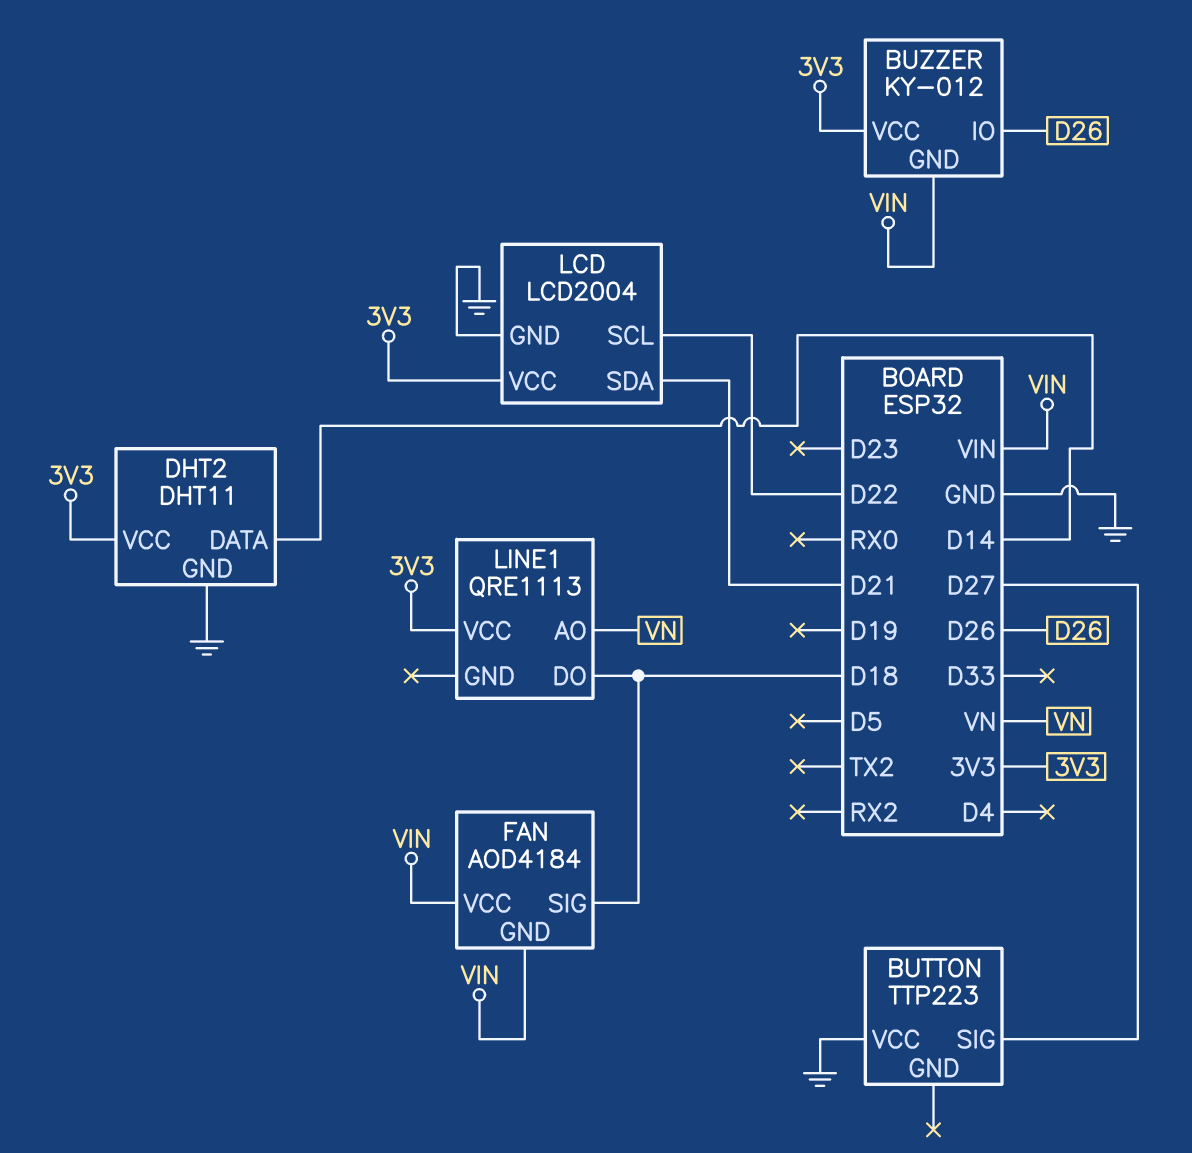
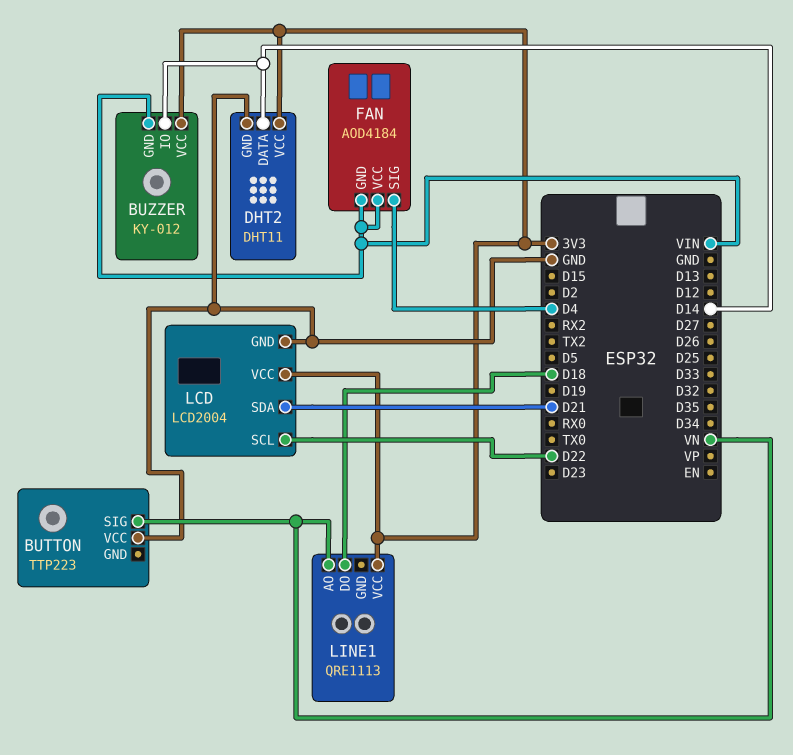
BUTTON pin SIG: D27 -> VN
BUZZER pin IO: D26 -> D14
FAN pin SIG: D18 -> D4

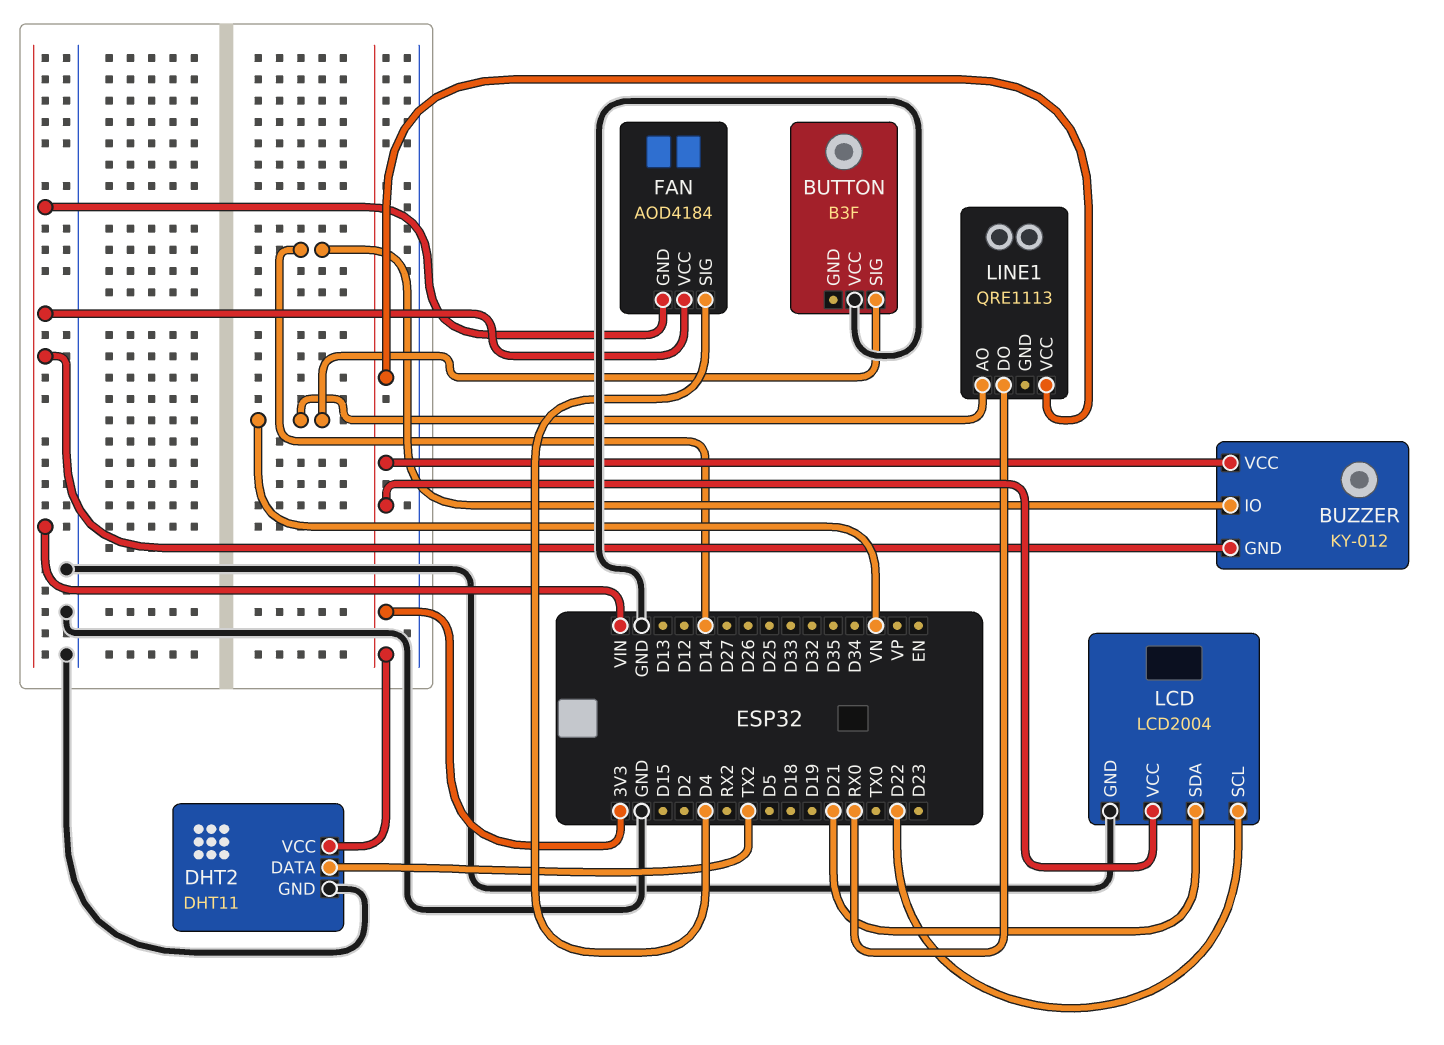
BUTTON: TTP223 -> B3F
DHT2 pin DATA: D14 -> TX2
LINE1 pin DO: D18 -> RX0

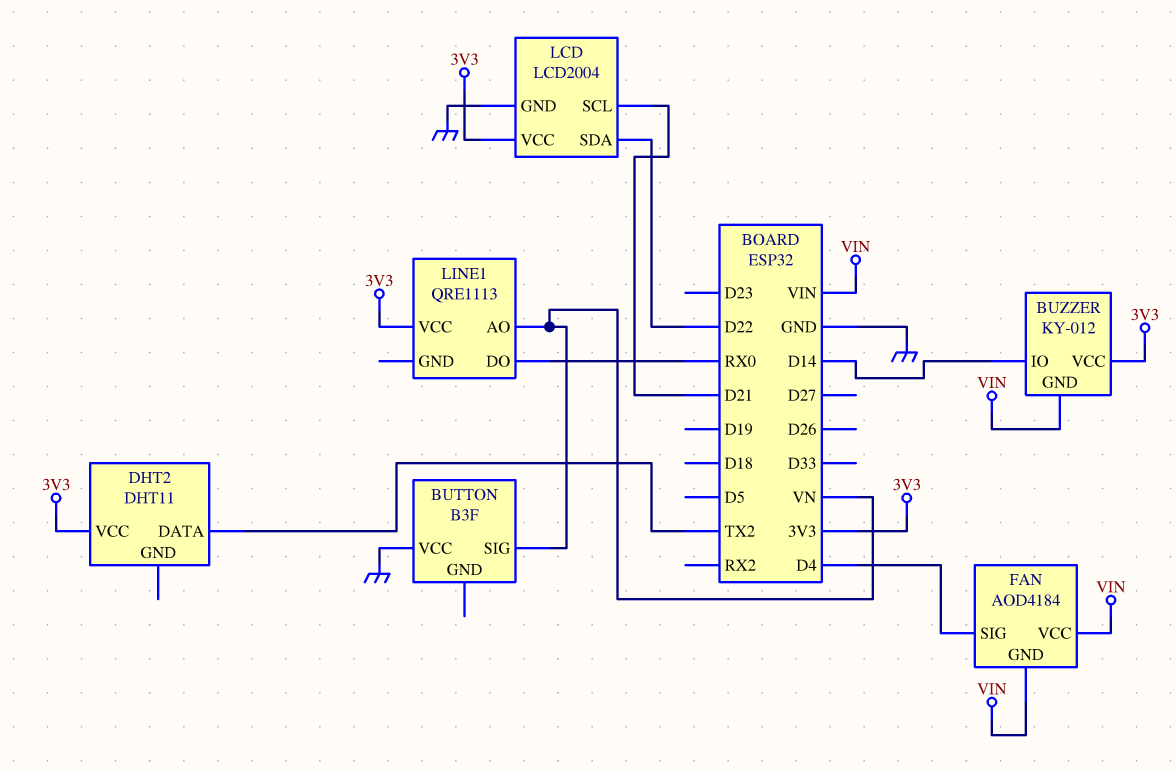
DHT2 pin GND: GND -> none
LCD pin SCL: D22 -> D21
LCD pin SDA: D21 -> D22

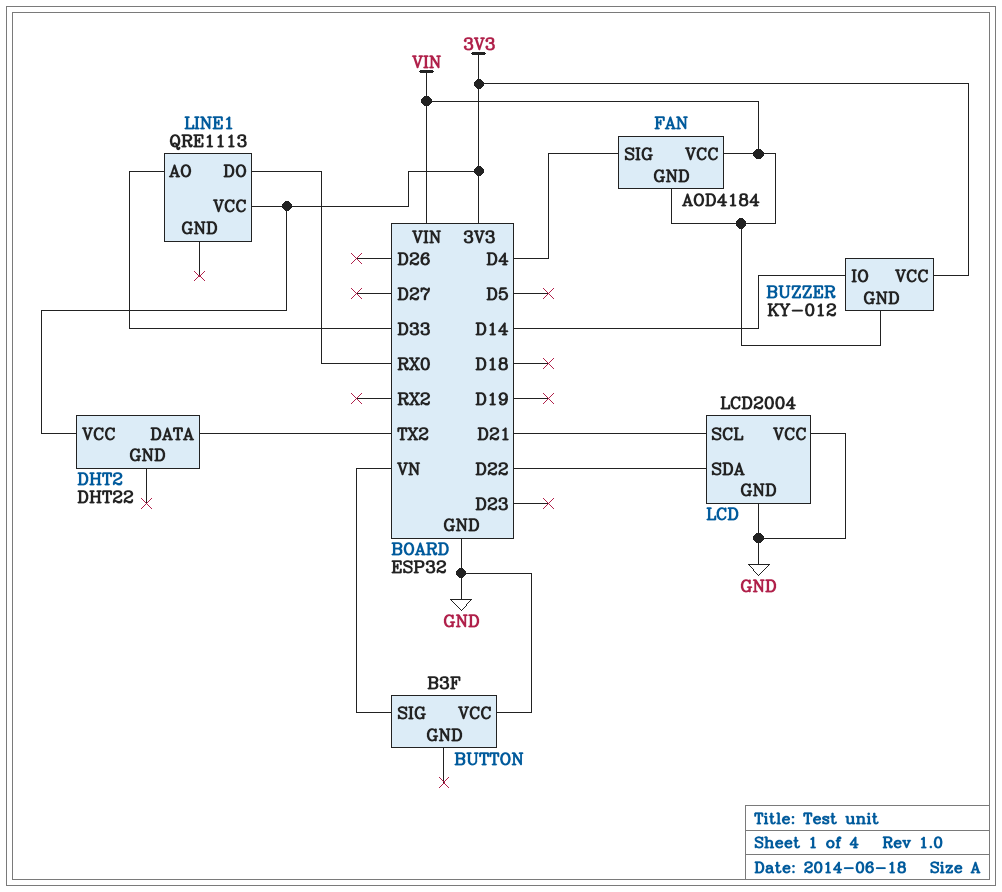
DHT2: DHT11 -> DHT22
LCD pin VCC: 3V3 -> GND
LINE1 pin AO: VN -> D33

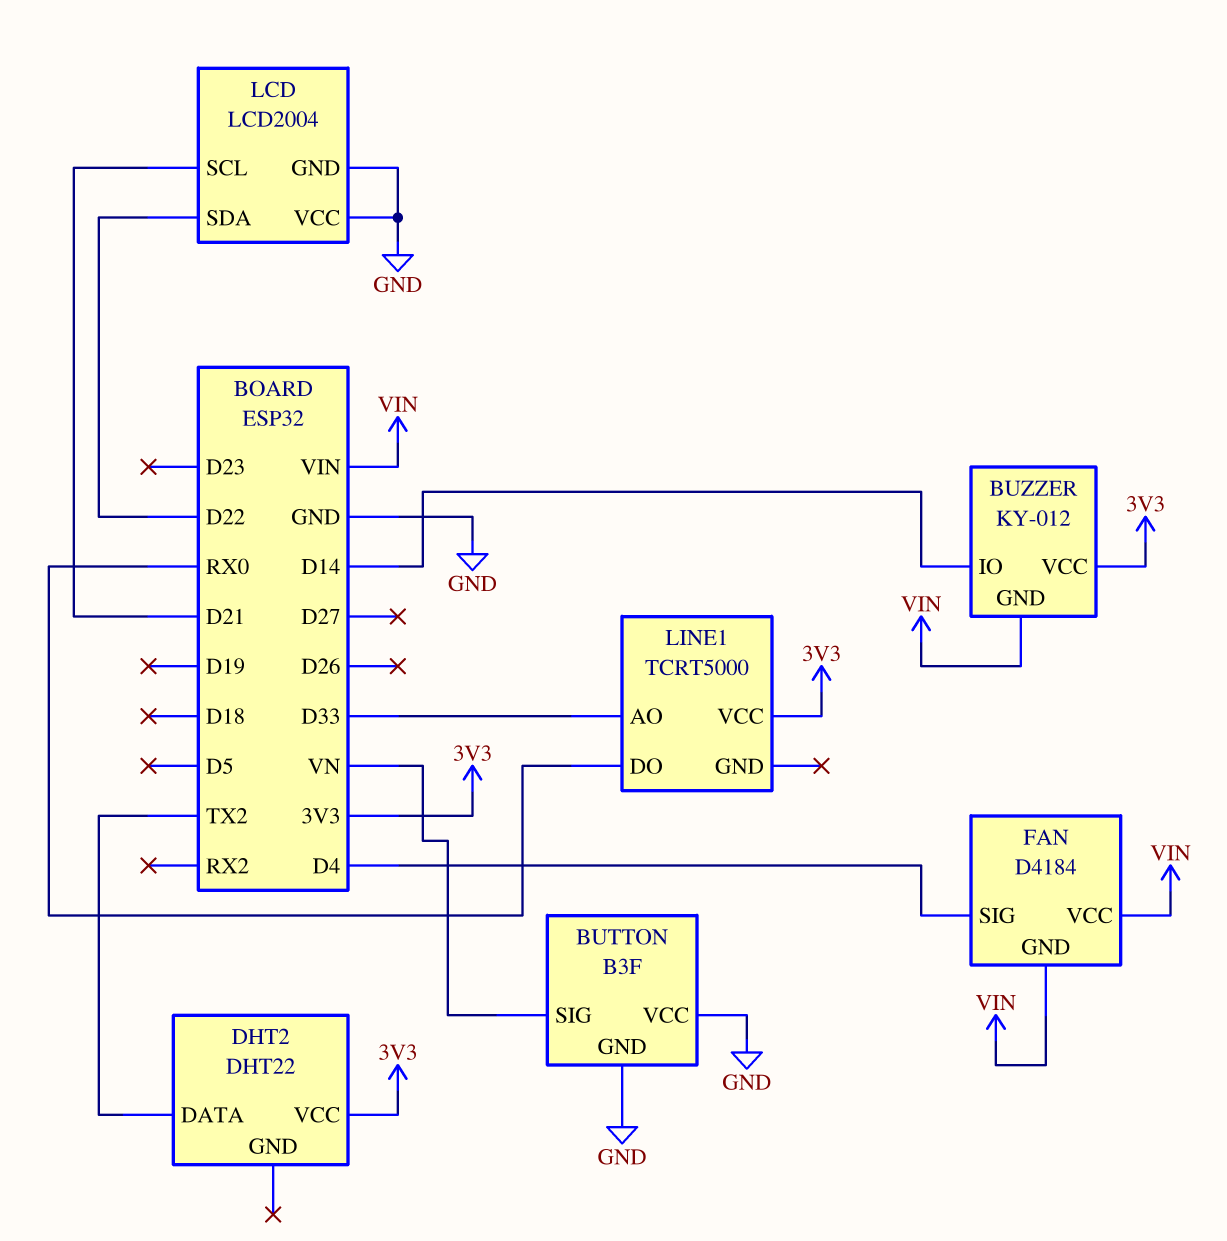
BUTTON pin GND: none -> GND
FAN: AOD4184 -> D4184
LINE1: QRE1113 -> TCRT5000

